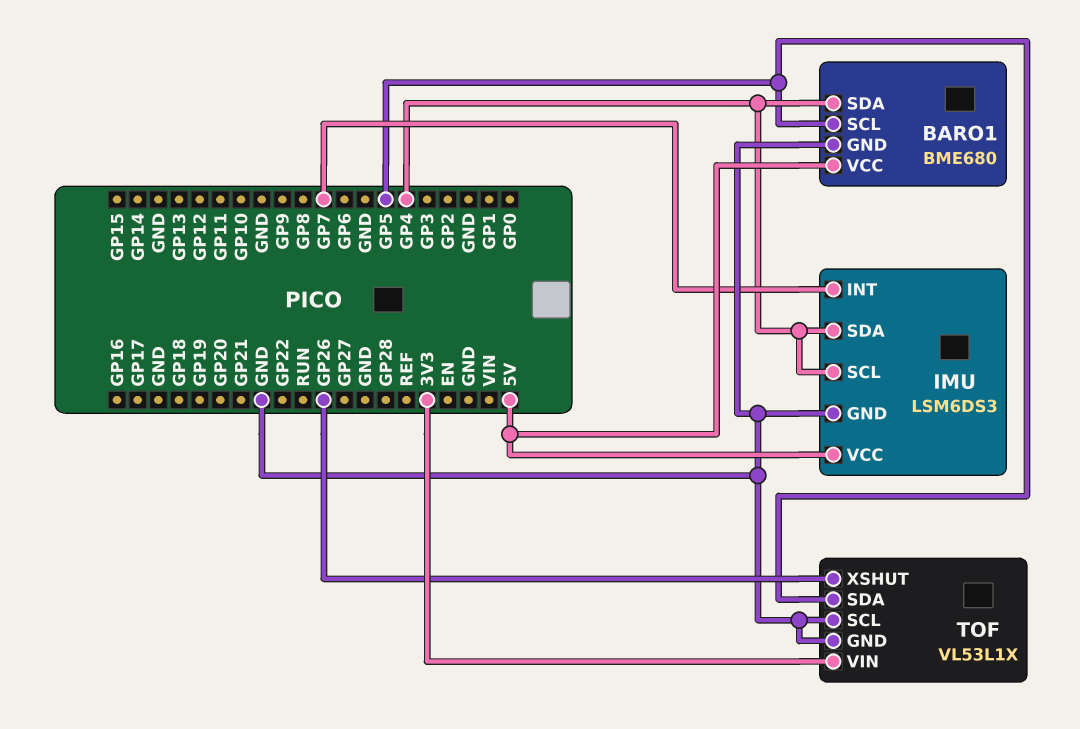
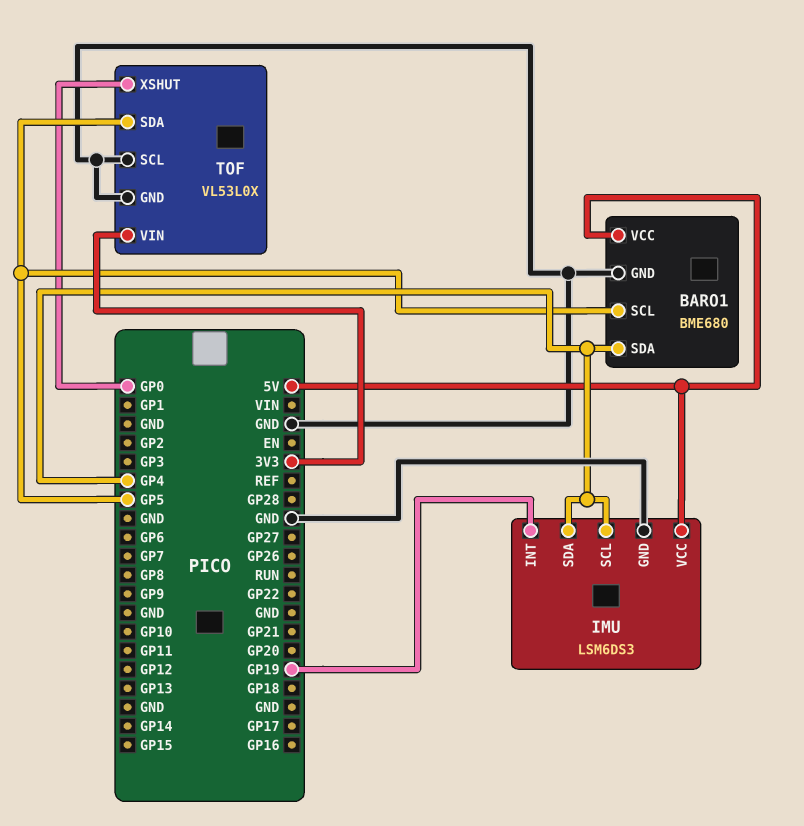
IMU pin INT: GP7 -> GP19
TOF: VL53L1X -> VL53L0X
TOF pin XSHUT: GP26 -> GP0

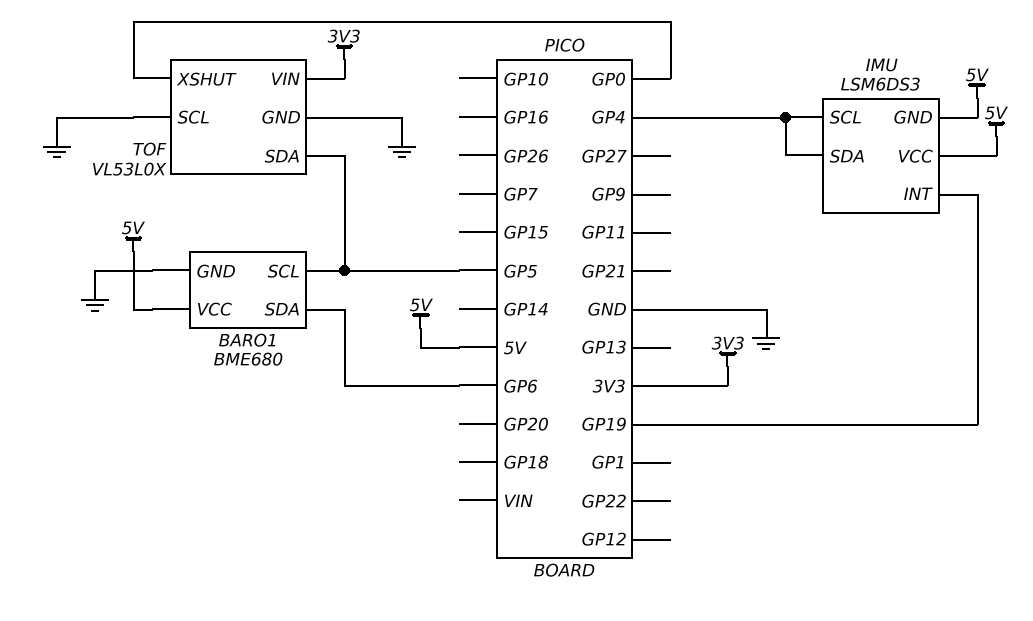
BARO1 pin SDA: GP4 -> GP6
IMU pin GND: GND -> 5V

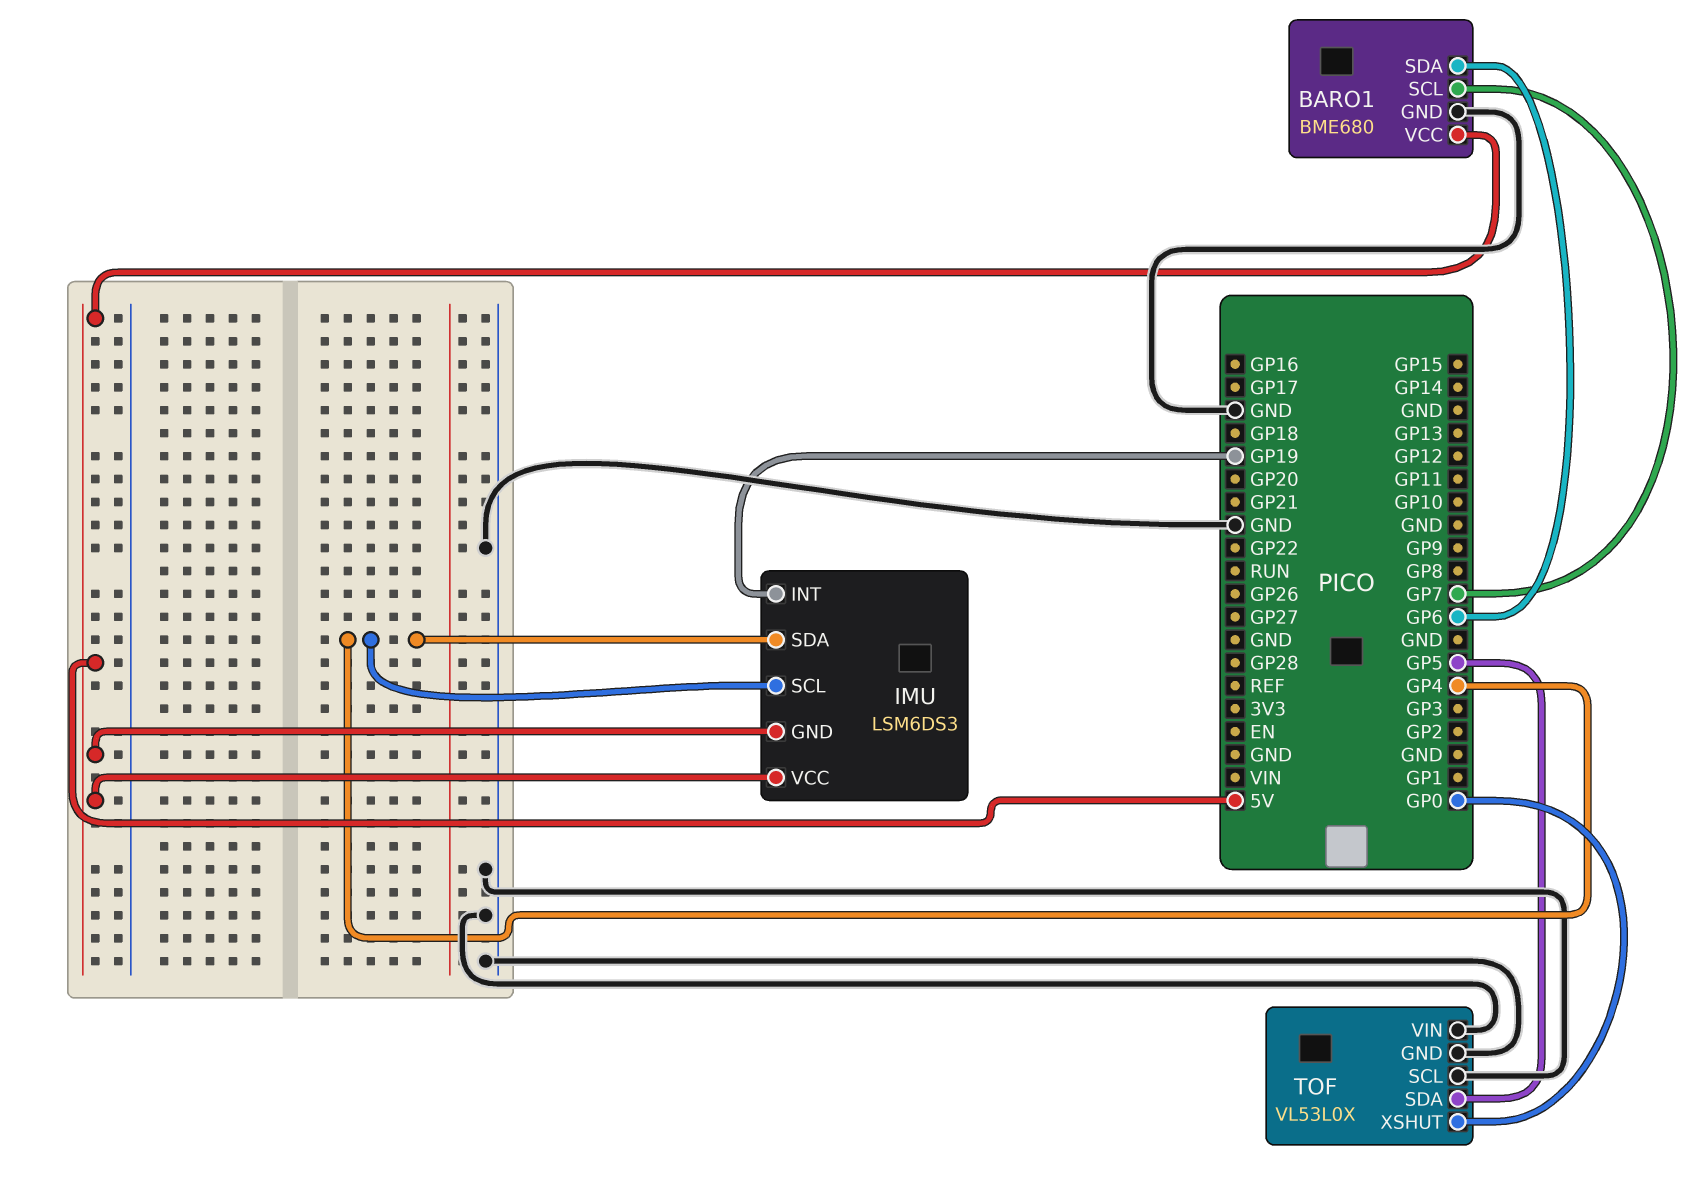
BARO1 pin SCL: GP5 -> GP7
TOF pin VIN: 3V3 -> GND

